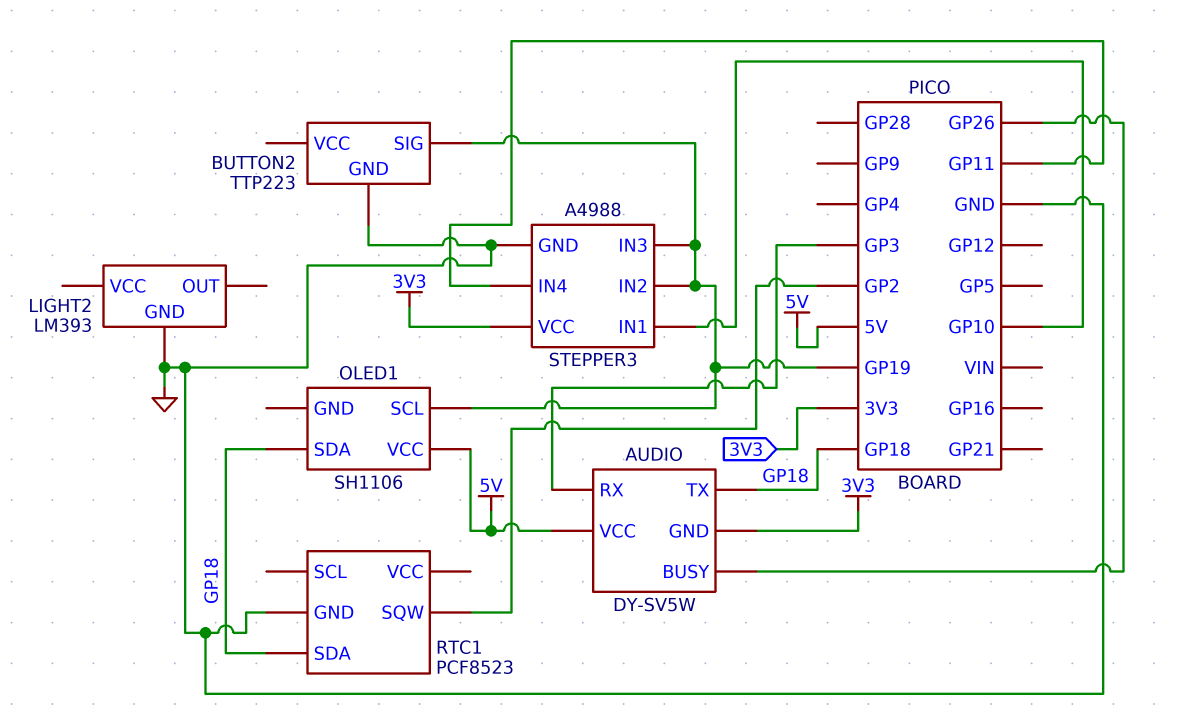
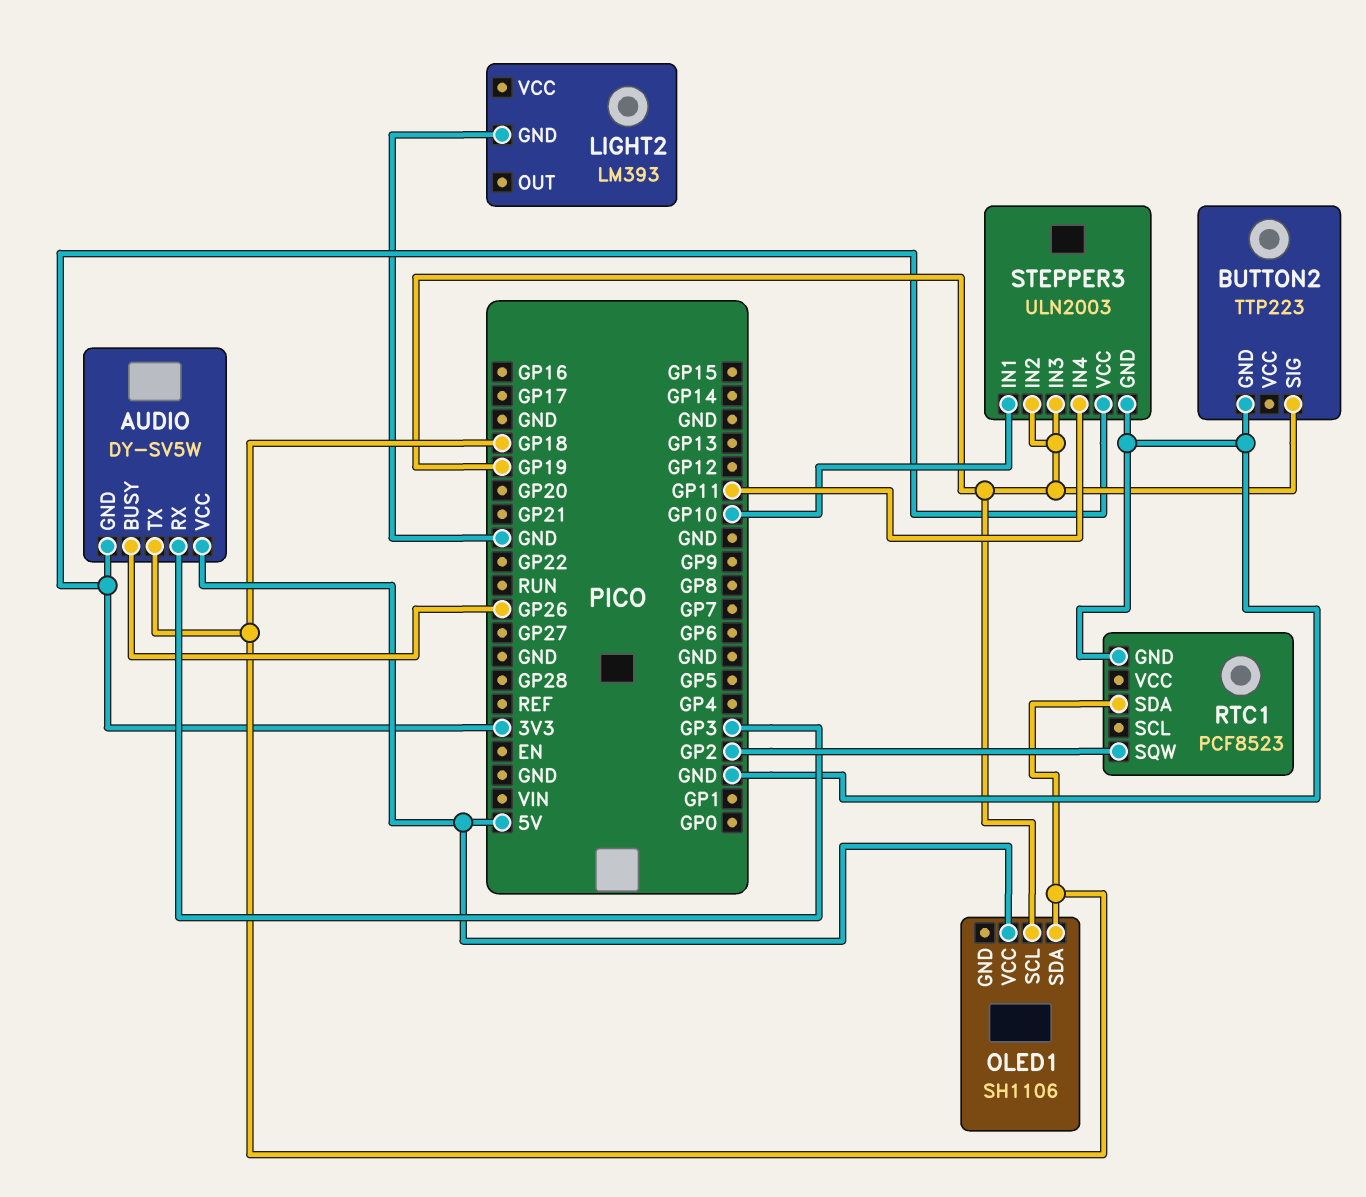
STEPPER3: A4988 -> ULN2003

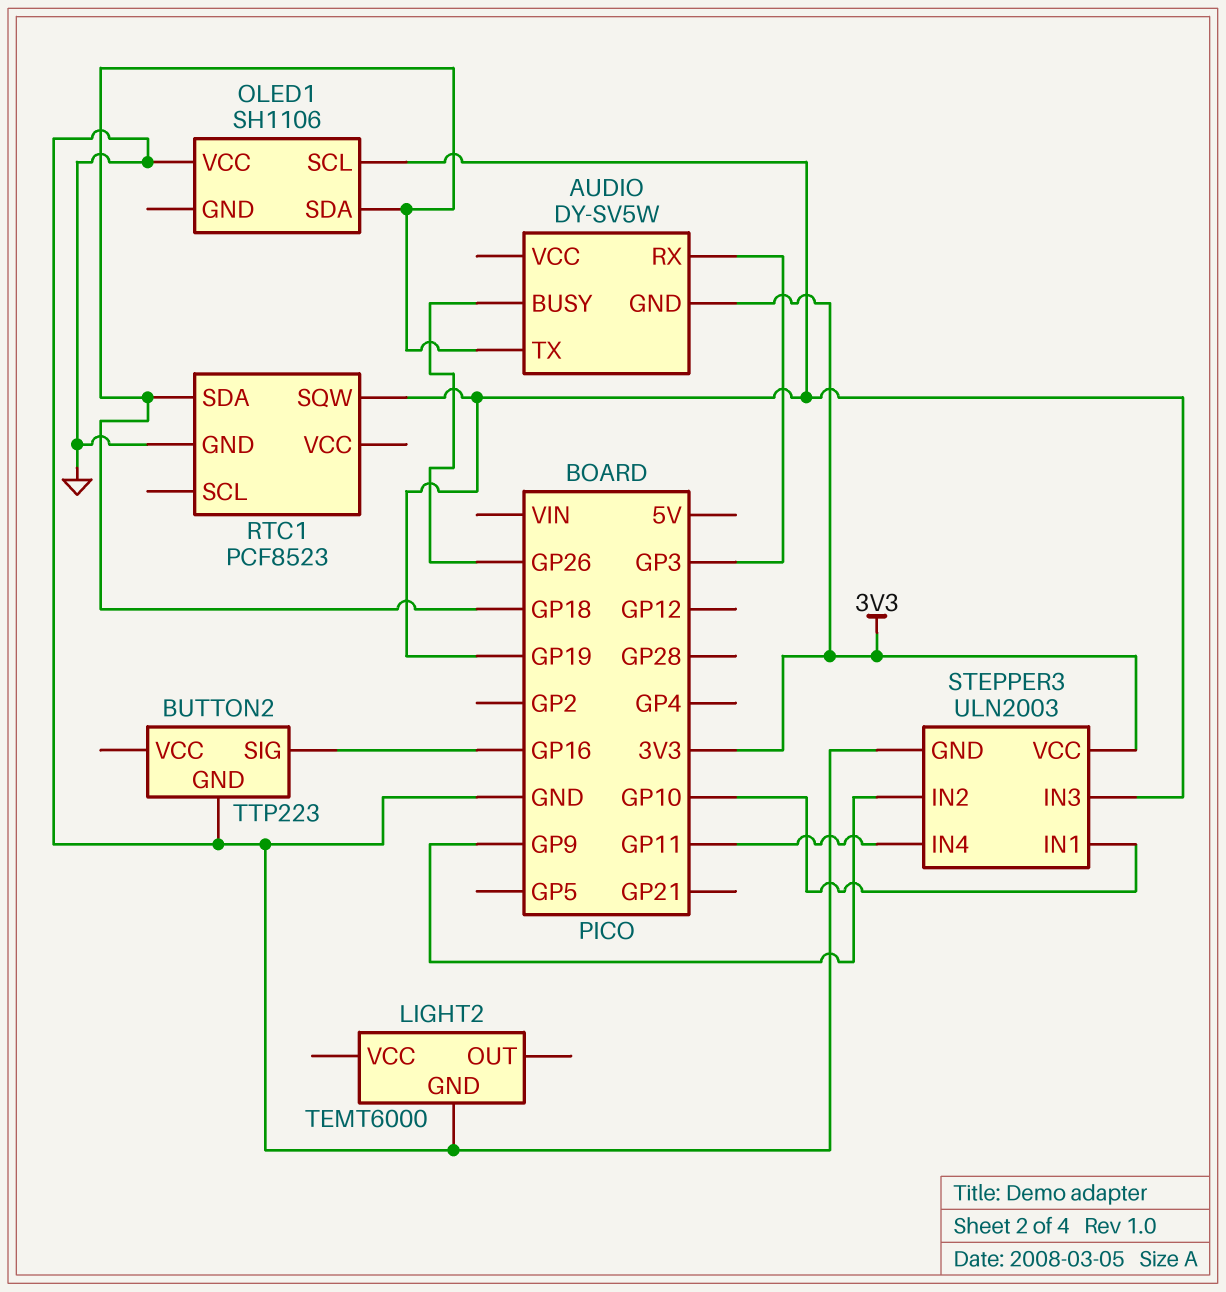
AUDIO pin VCC: 5V -> none
BUTTON2 pin SIG: GP19 -> GP16
LIGHT2: LM393 -> TEMT6000
OLED1 pin VCC: 5V -> GND
RTC1 pin SQW: GP2 -> GP19
STEPPER3 pin IN2: GP19 -> GP9

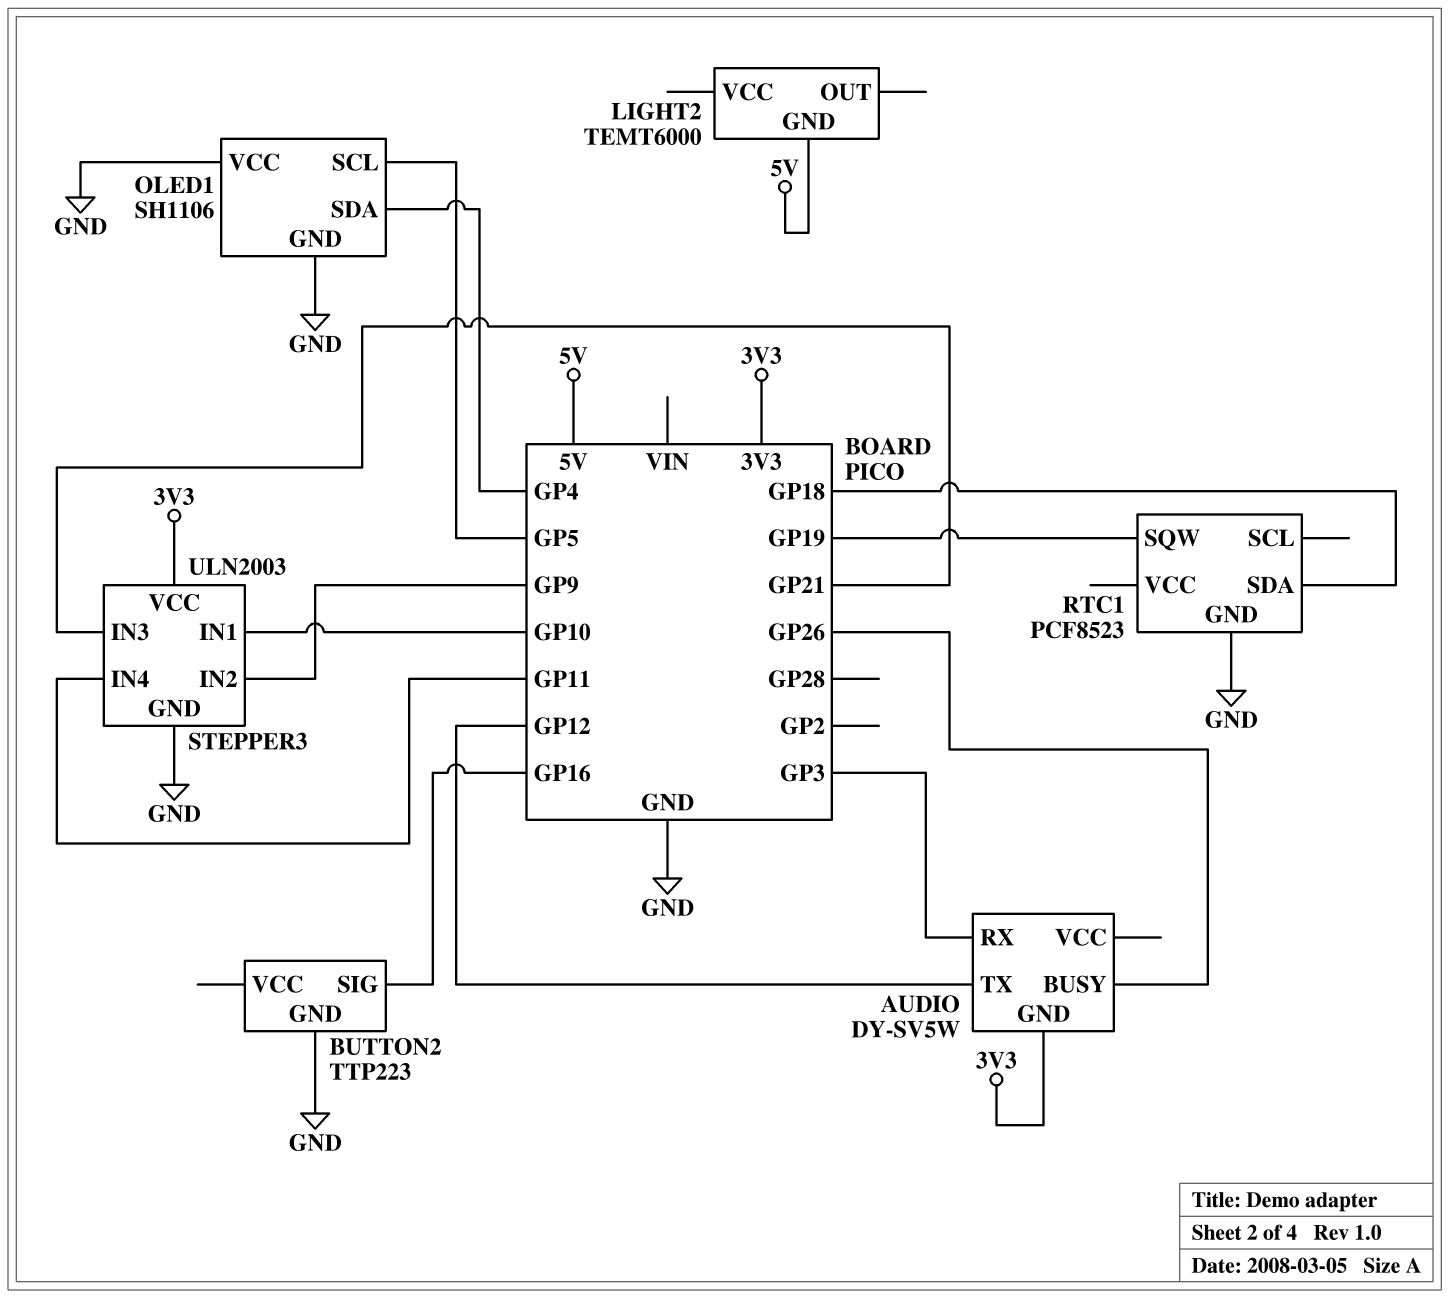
AUDIO pin TX: GP18 -> GP12
LIGHT2 pin GND: GND -> 5V
OLED1 pin GND: none -> GND
OLED1 pin SCL: GP19 -> GP5
OLED1 pin SDA: GP18 -> GP4
STEPPER3 pin IN3: GP19 -> GP21

